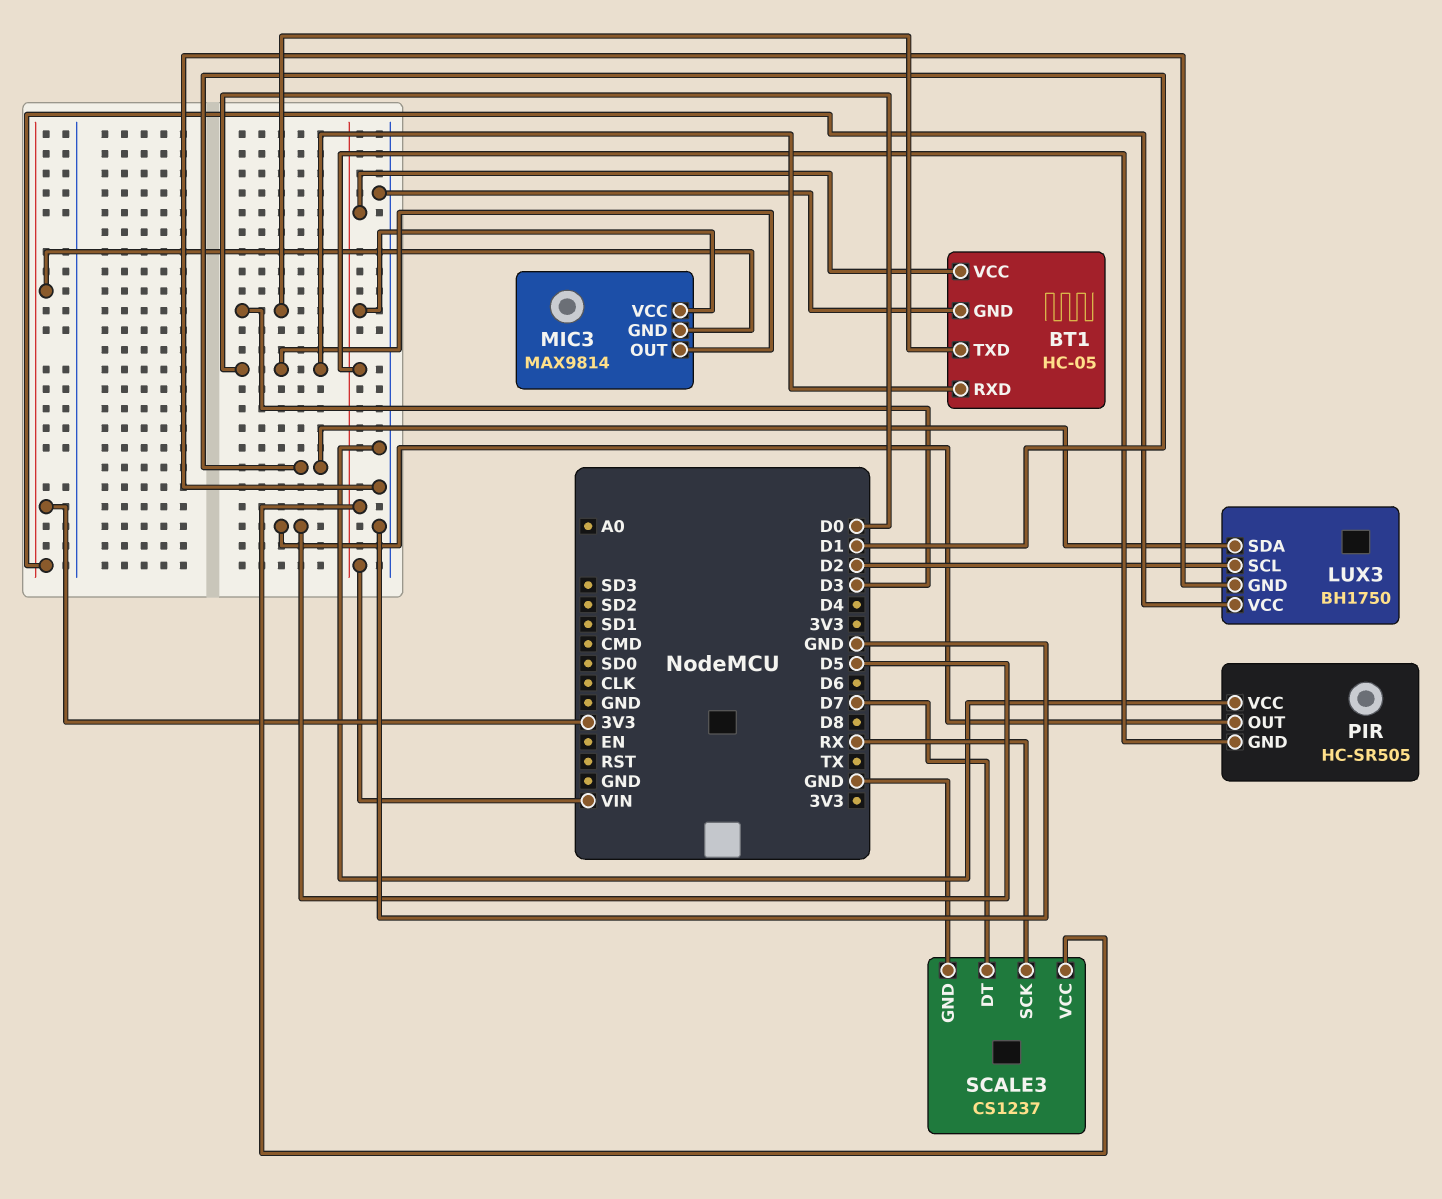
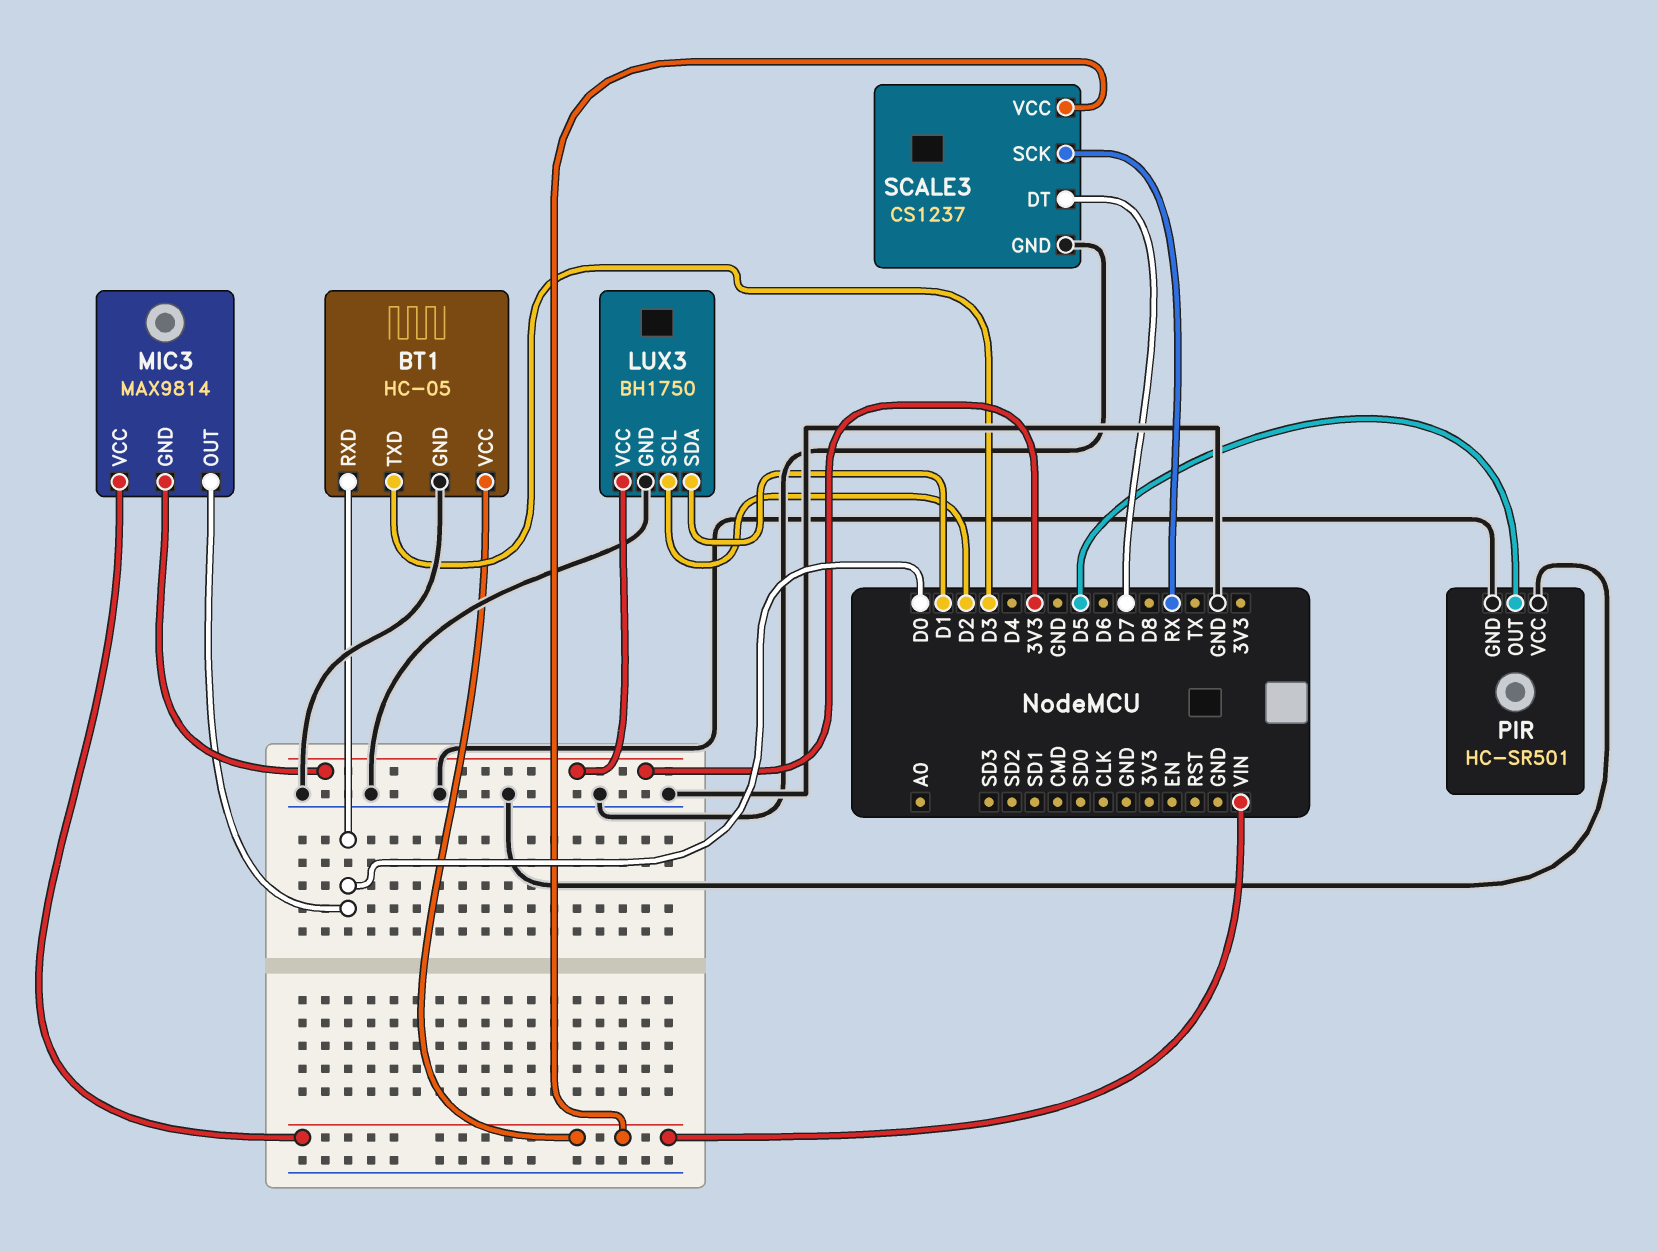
PIR: HC-SR505 -> HC-SR501
PIR pin GND: VIN -> GND

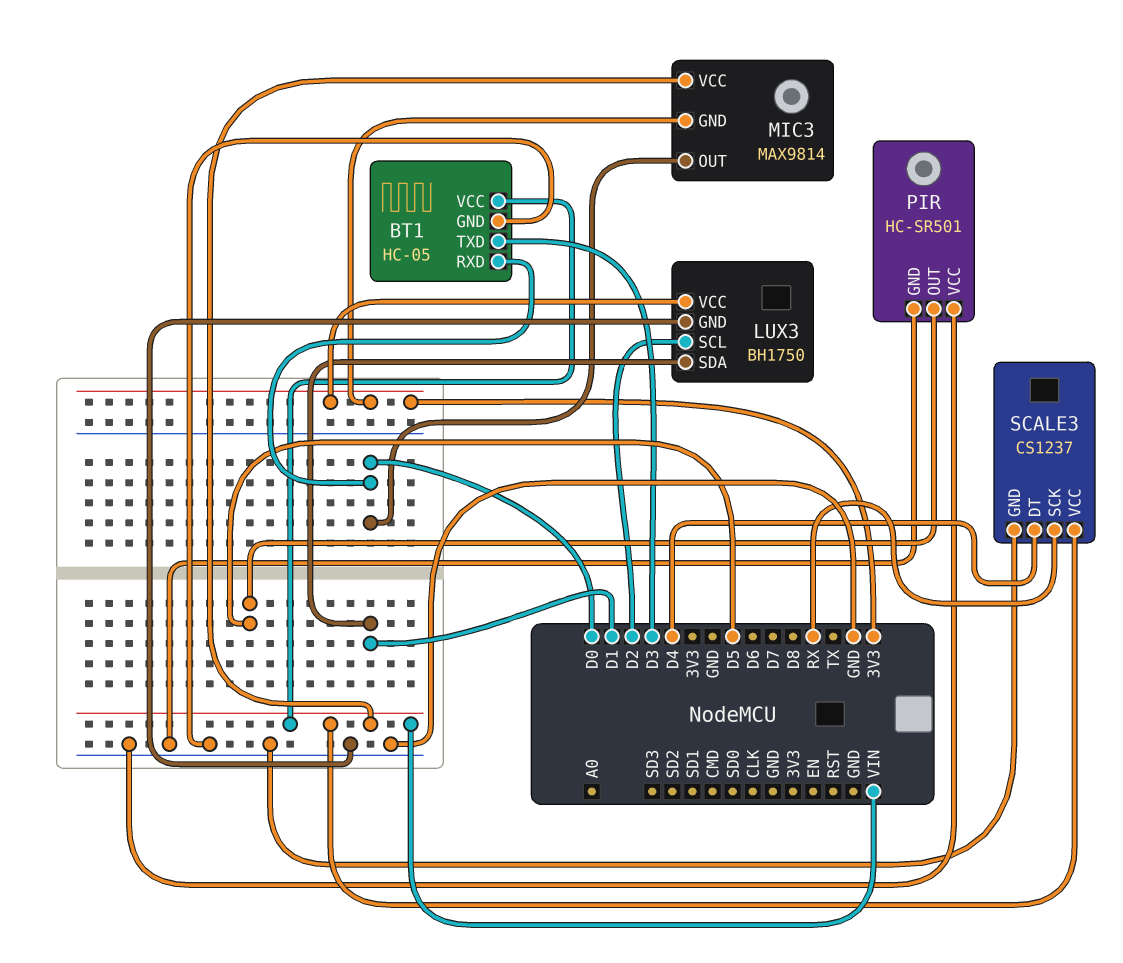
SCALE3 pin DT: D7 -> D4

